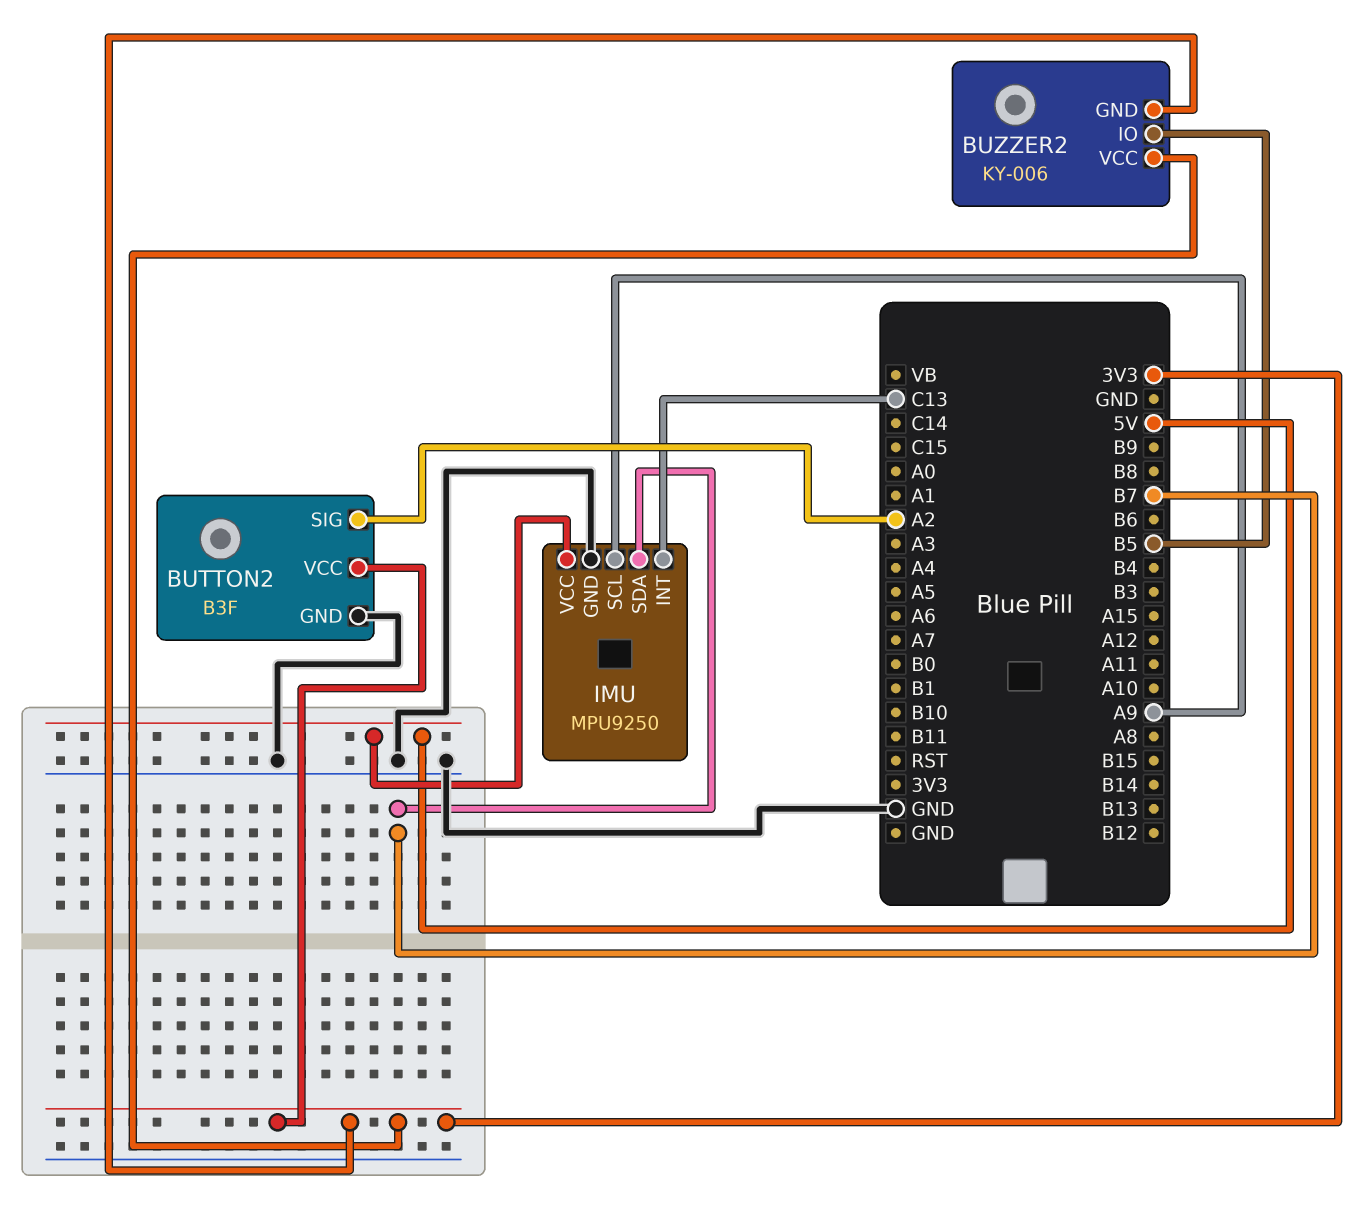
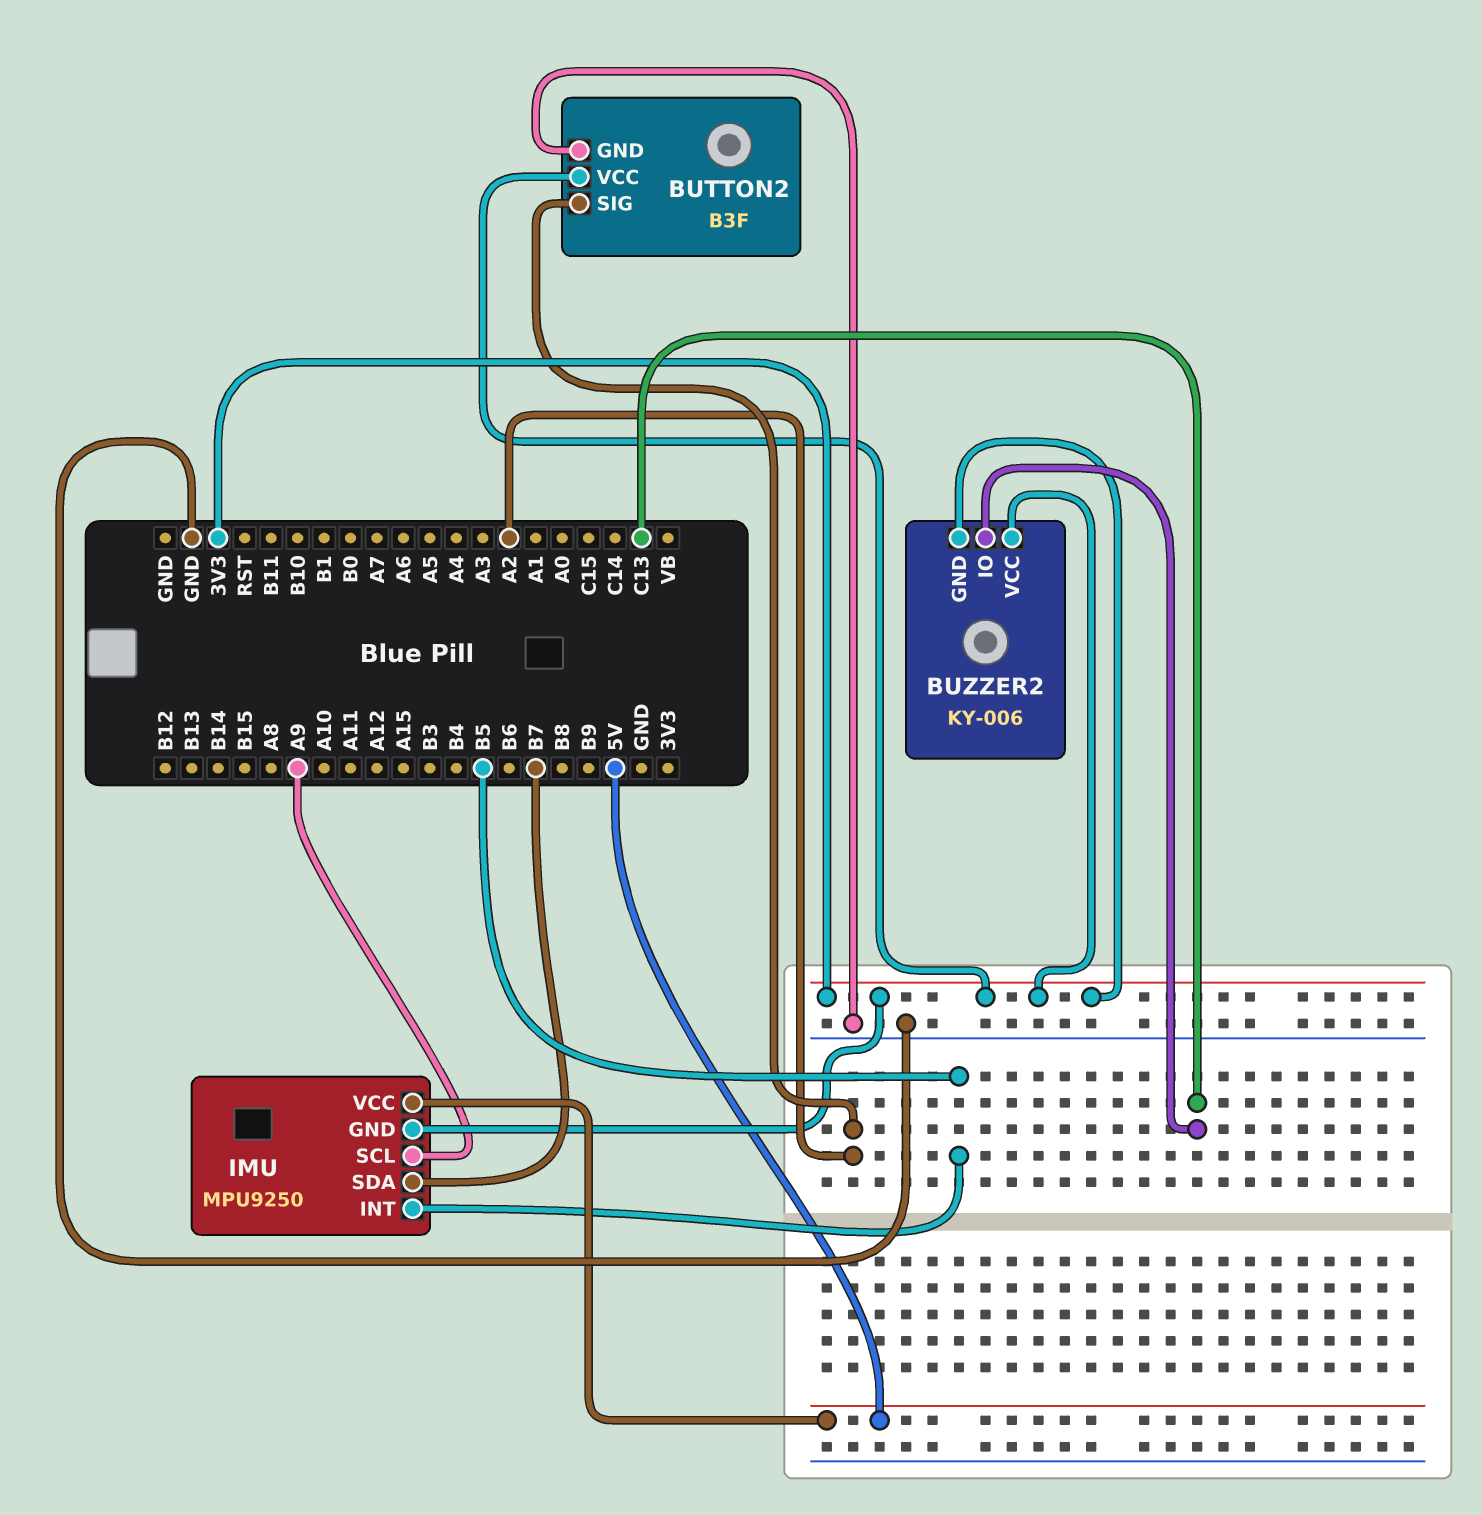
BUZZER2 pin IO: B5 -> C13
IMU pin GND: GND -> 3V3
IMU pin INT: C13 -> B5

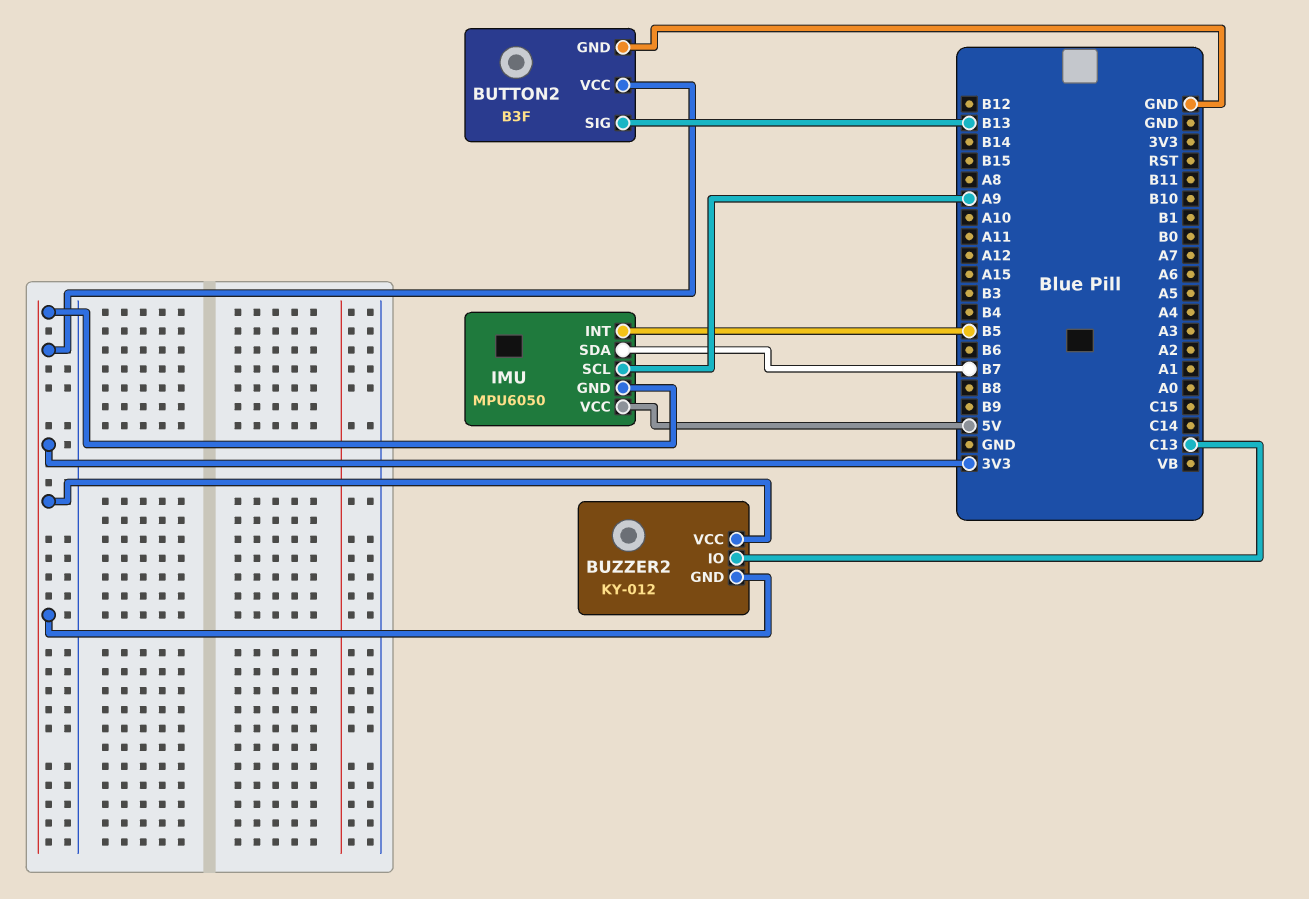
BUTTON2 pin SIG: A2 -> B13
BUZZER2: KY-006 -> KY-012
IMU: MPU9250 -> MPU6050

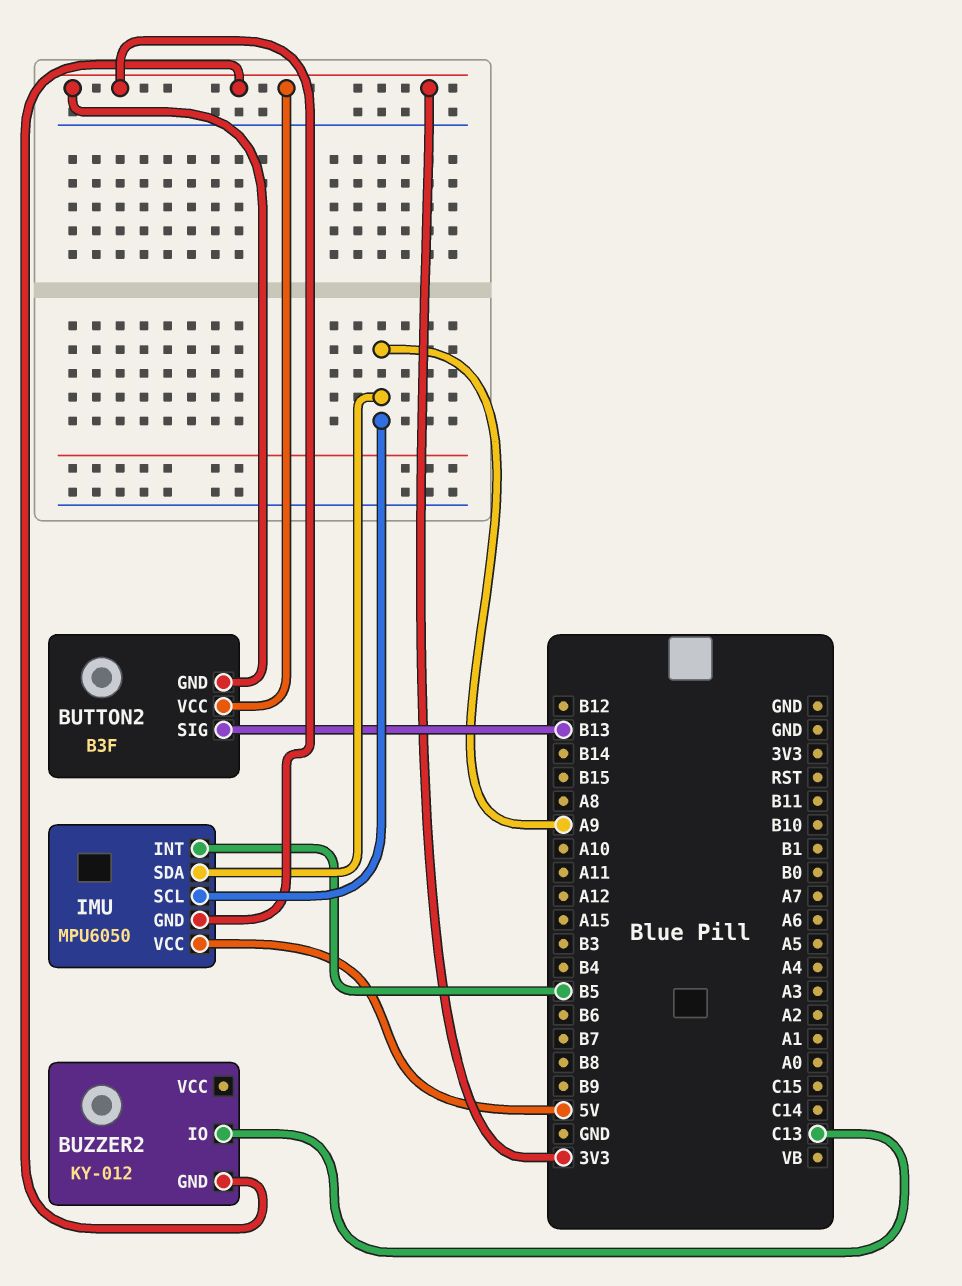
BUTTON2 pin GND: GND -> 3V3
BUZZER2 pin VCC: 3V3 -> none
IMU pin SDA: B7 -> A9

